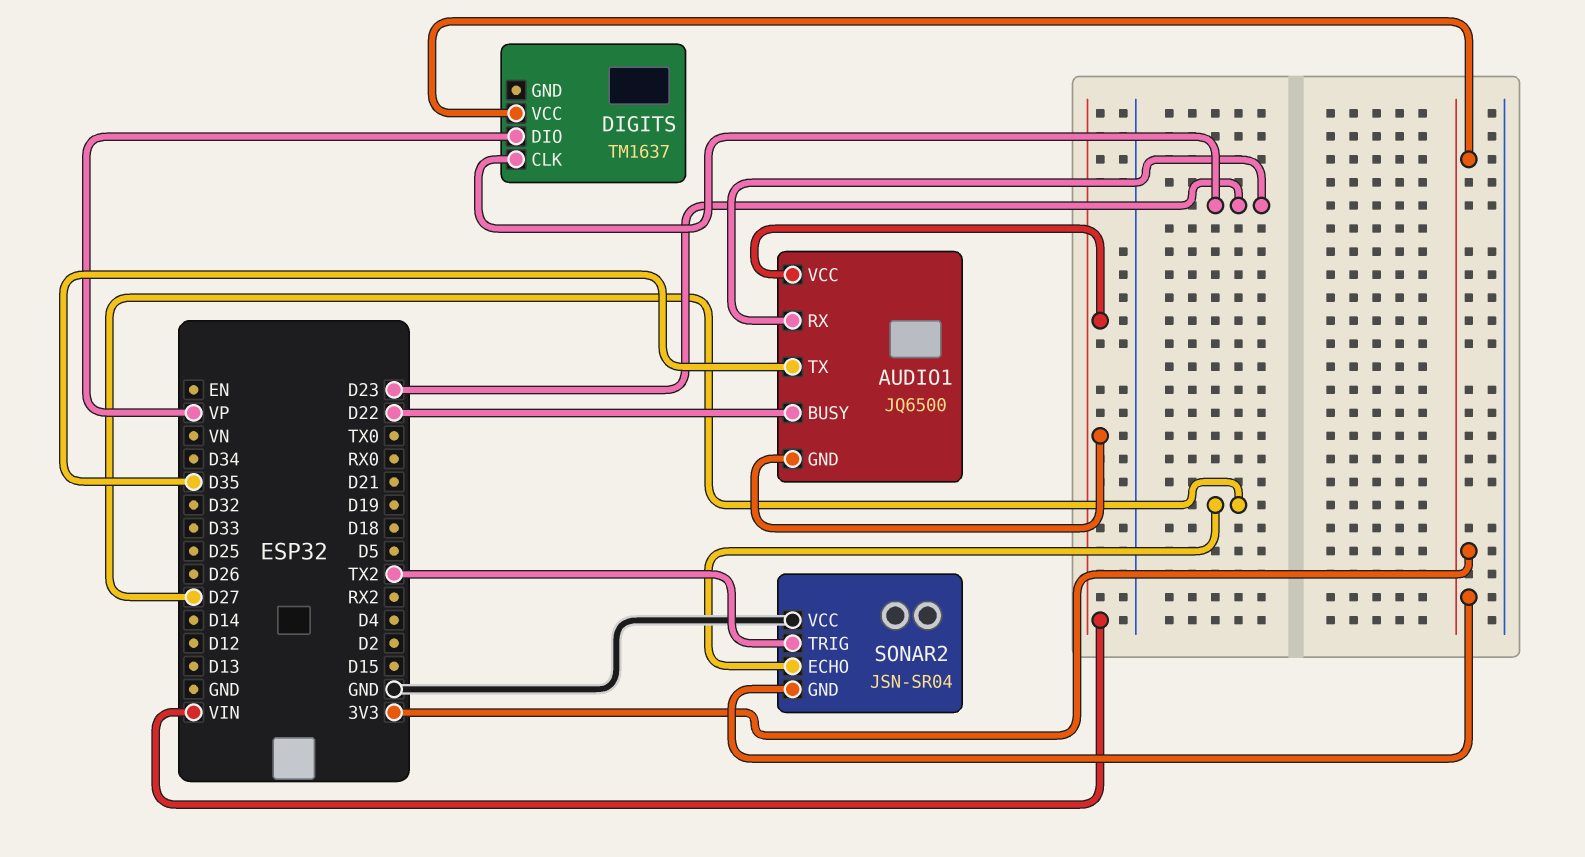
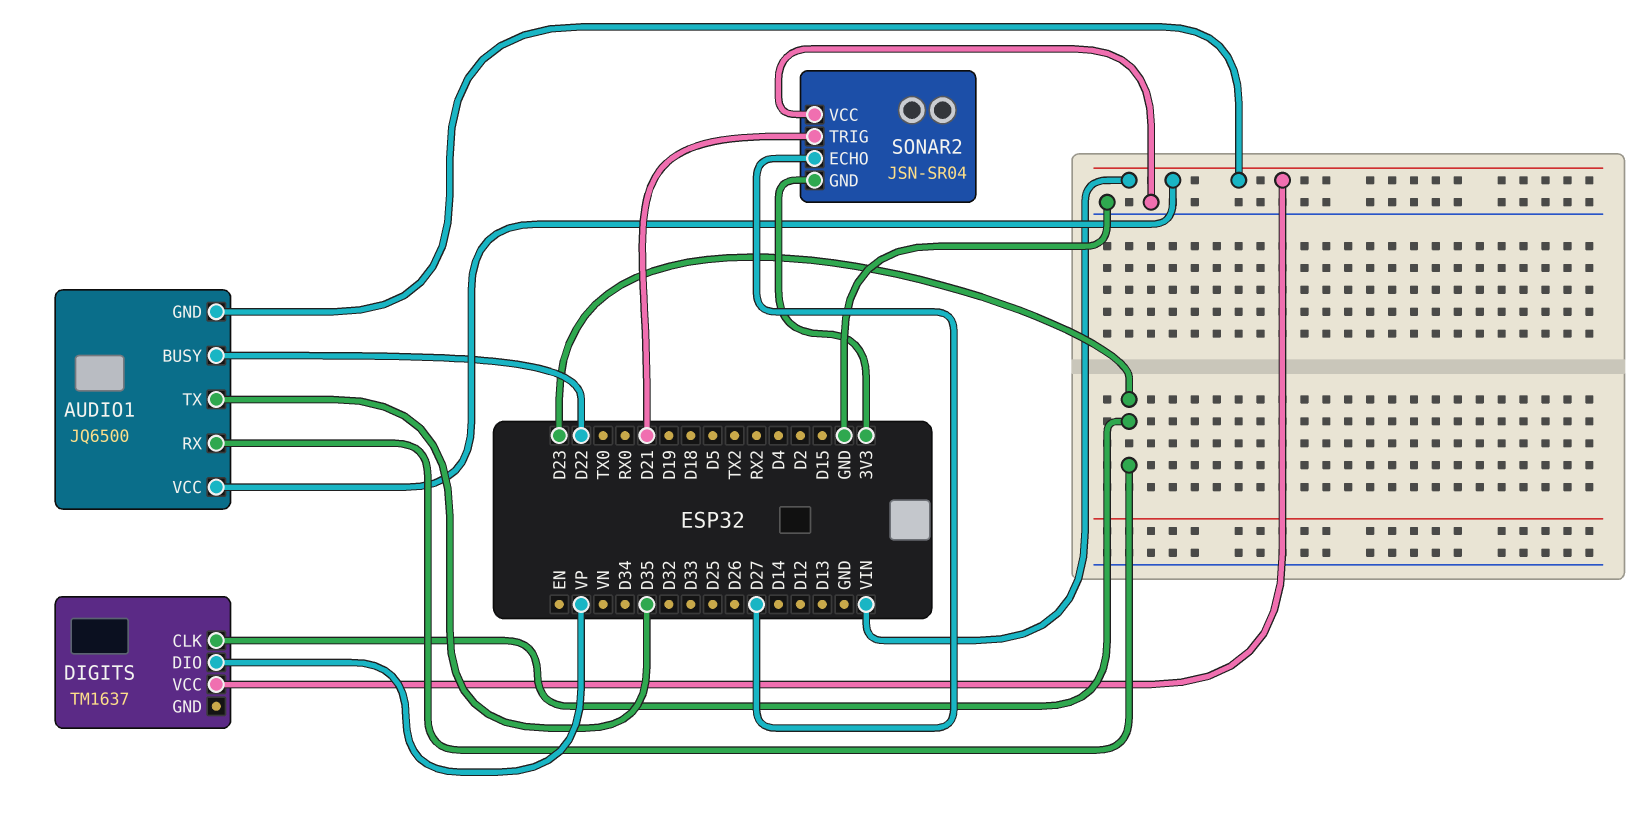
DIGITS pin VCC: 3V3 -> VIN
SONAR2 pin TRIG: TX2 -> D21

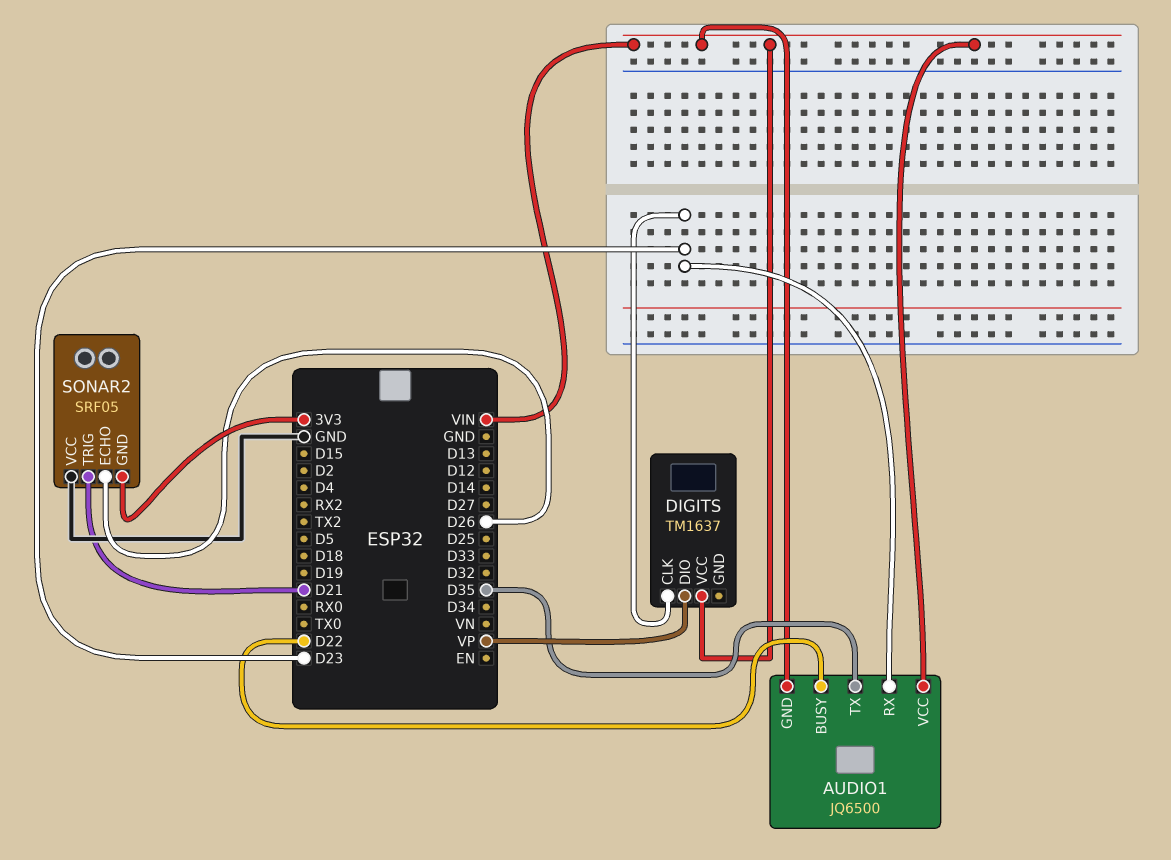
SONAR2: JSN-SR04 -> SRF05
SONAR2 pin ECHO: D27 -> D26

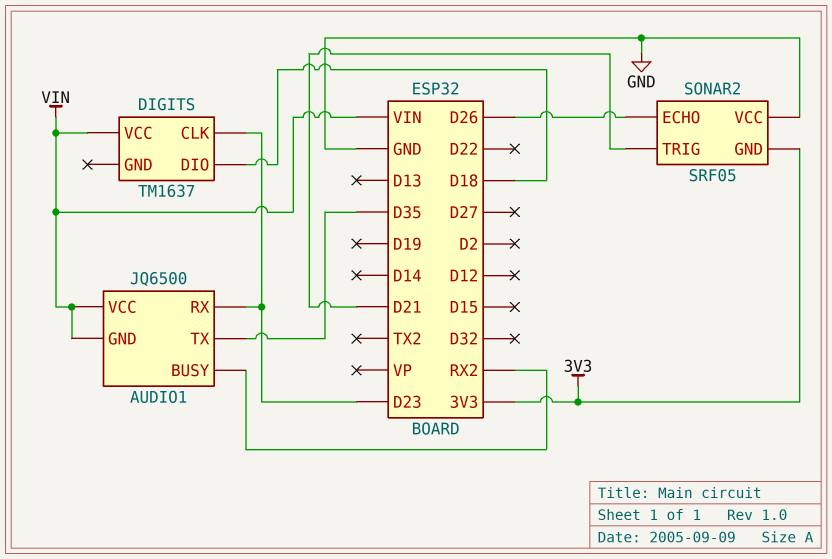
AUDIO1 pin BUSY: D22 -> RX2
DIGITS pin DIO: VP -> D18

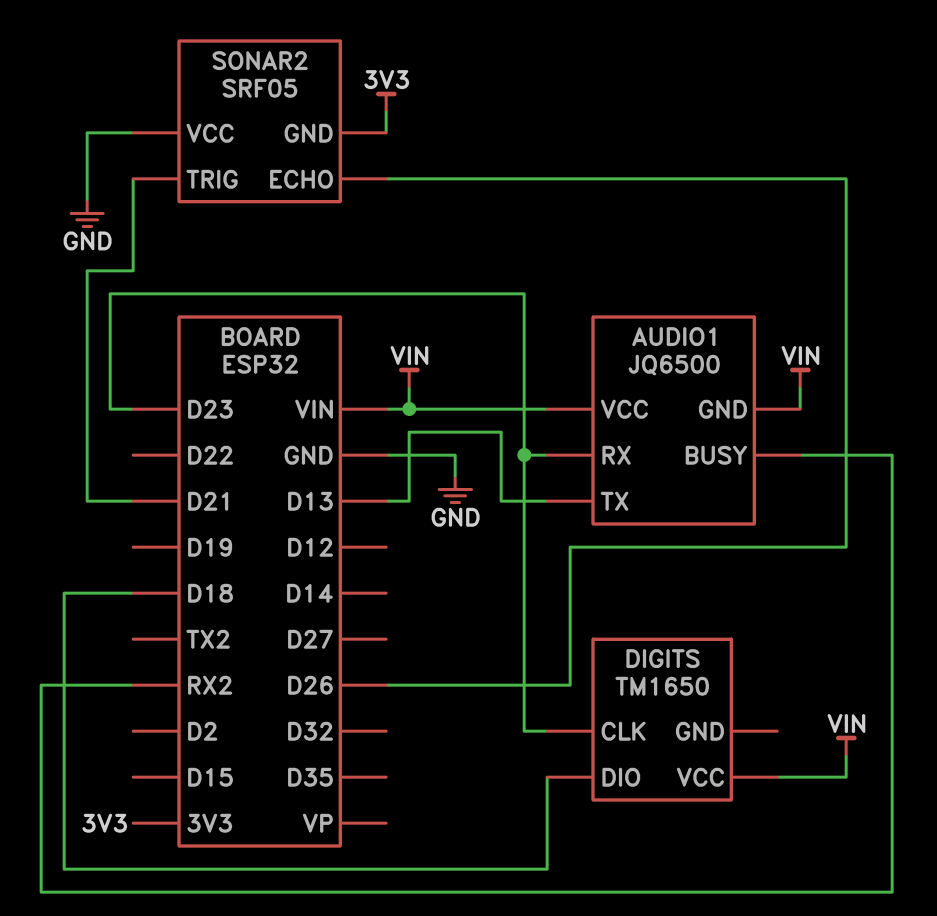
AUDIO1 pin TX: D35 -> D13
DIGITS: TM1637 -> TM1650

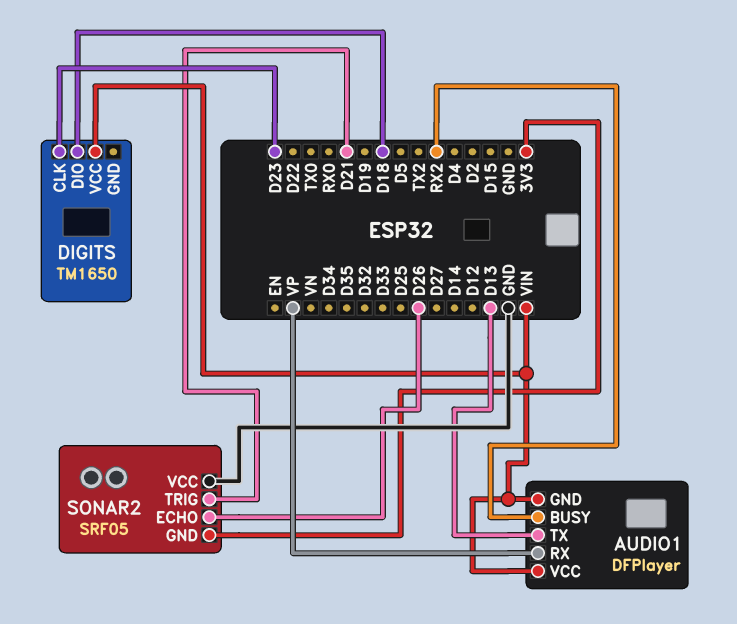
AUDIO1: JQ6500 -> DFPlayer
AUDIO1 pin RX: D23 -> VP

